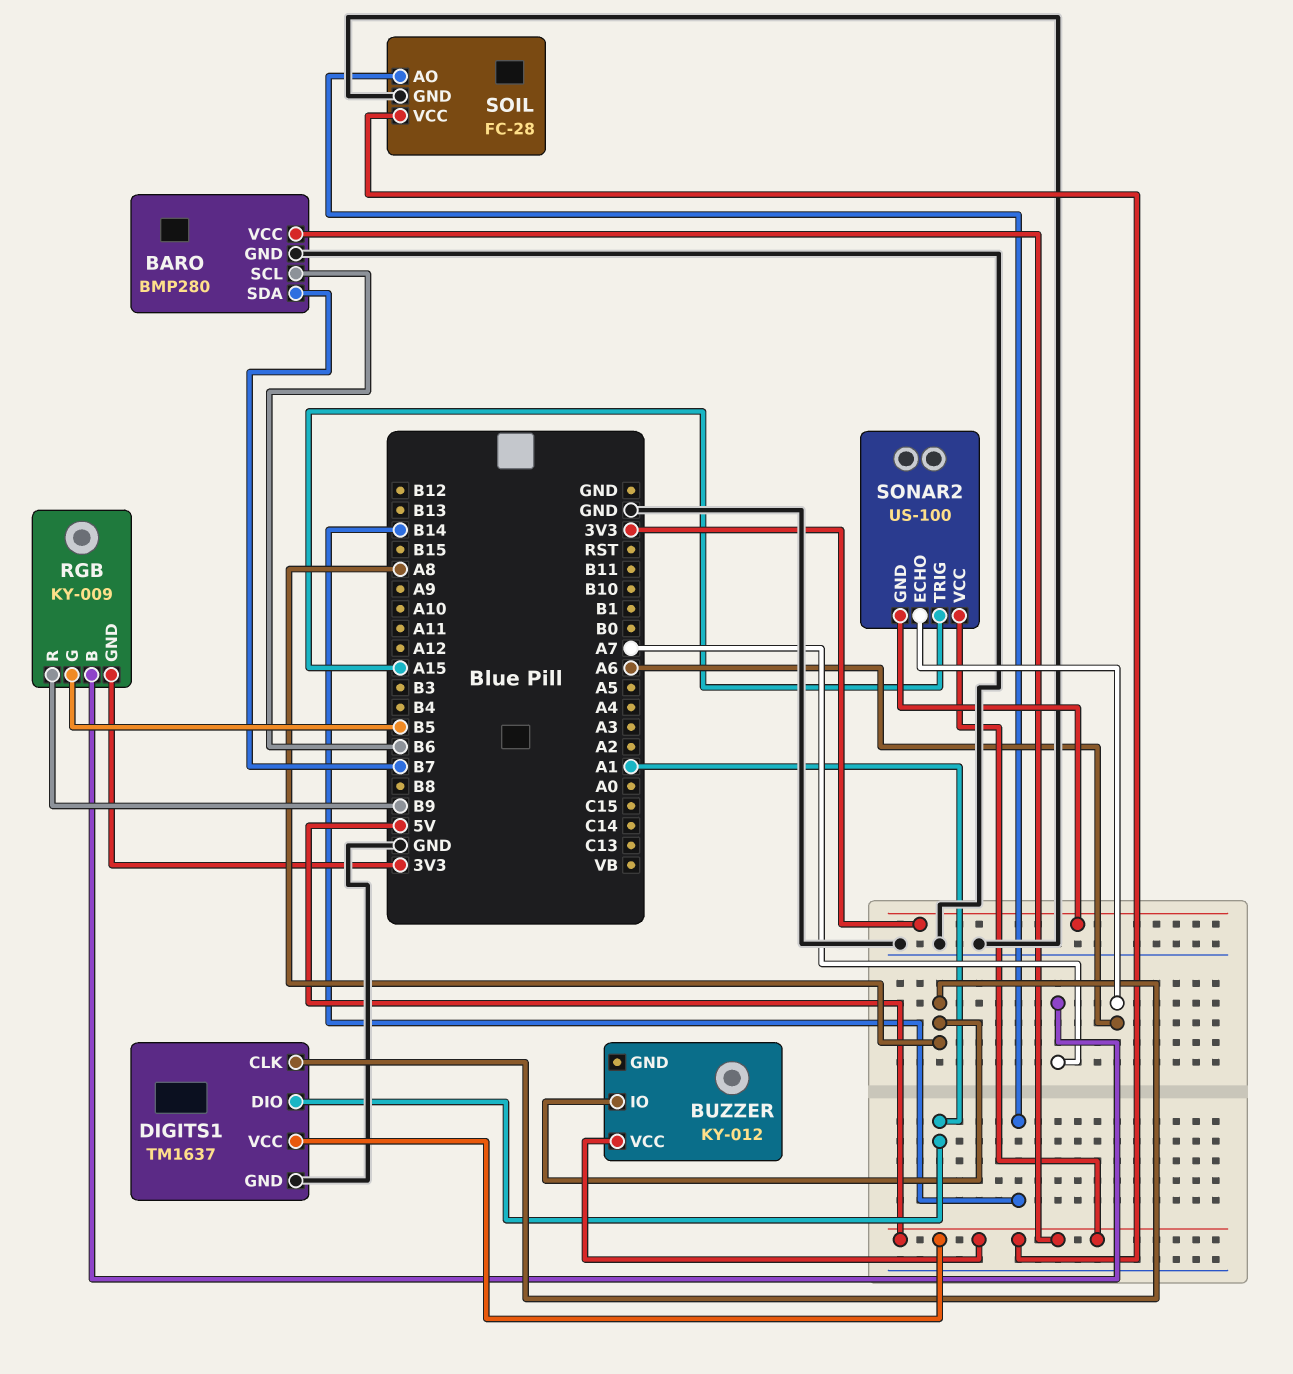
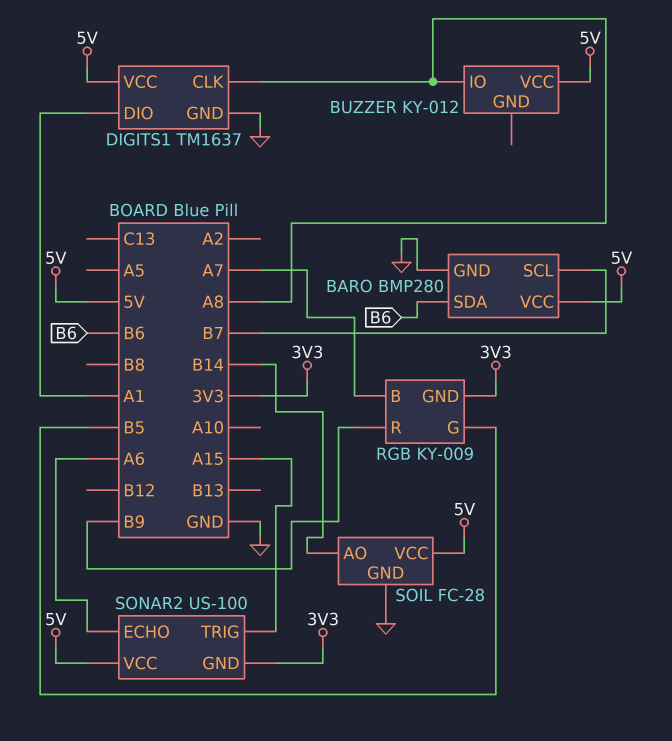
BARO pin SCL: B6 -> B7
BARO pin SDA: B7 -> B6

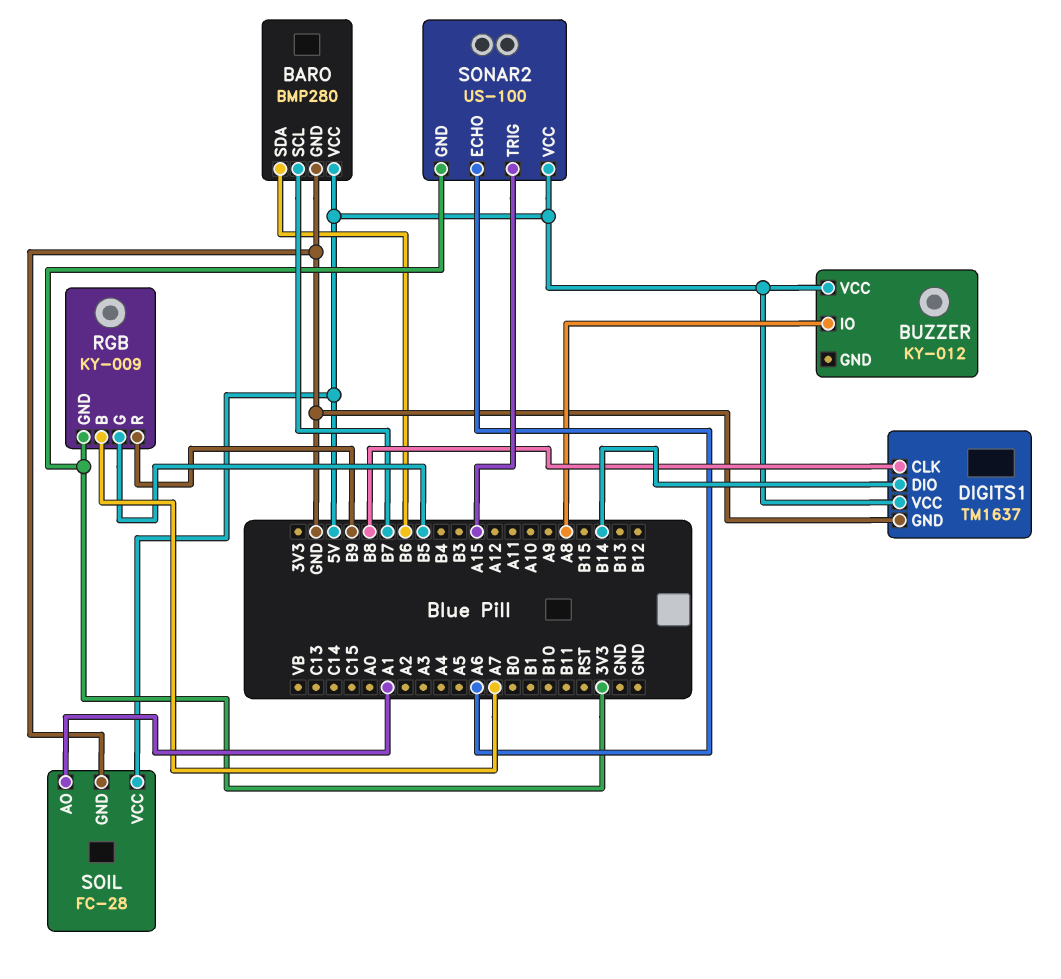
DIGITS1 pin CLK: A8 -> B8
DIGITS1 pin DIO: A1 -> B14
SOIL pin AO: B14 -> A1

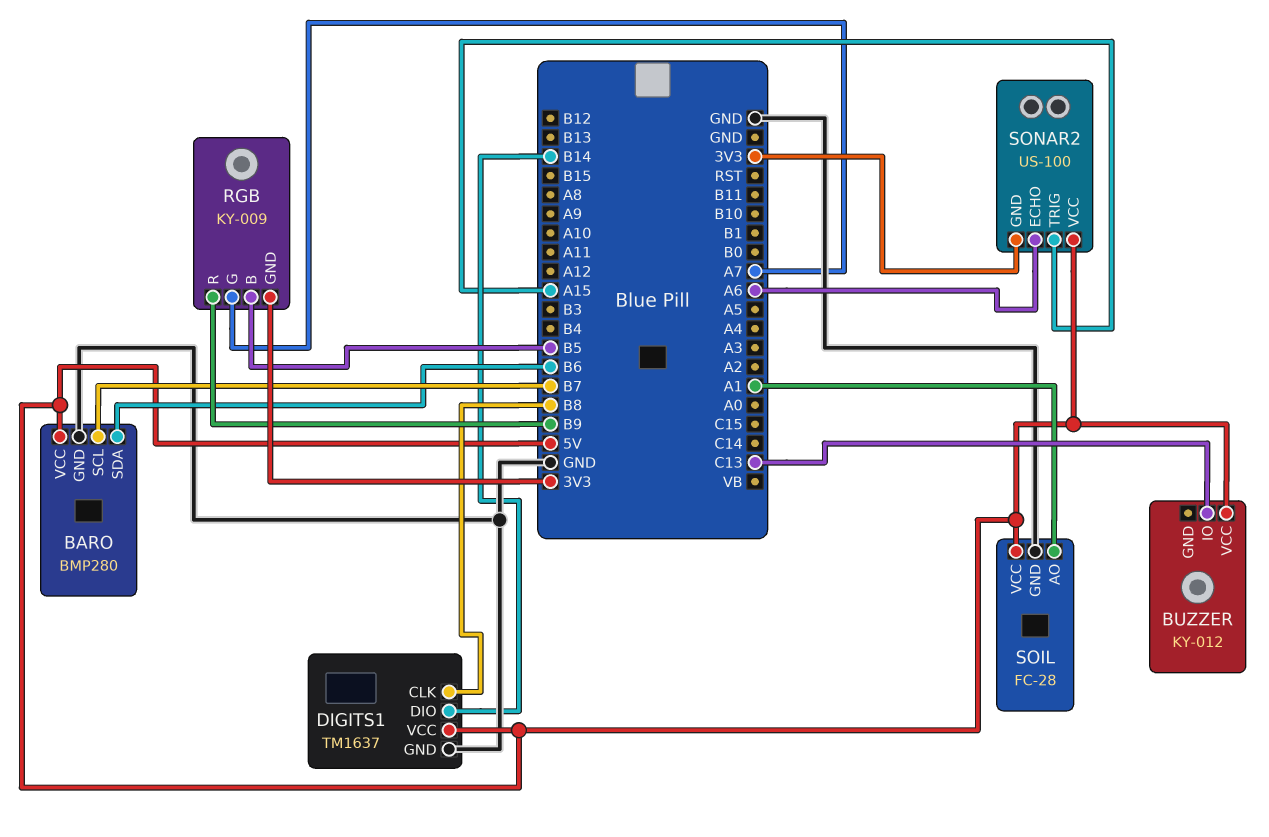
BUZZER pin IO: A8 -> C13
RGB pin B: A7 -> B5
RGB pin G: B5 -> A7

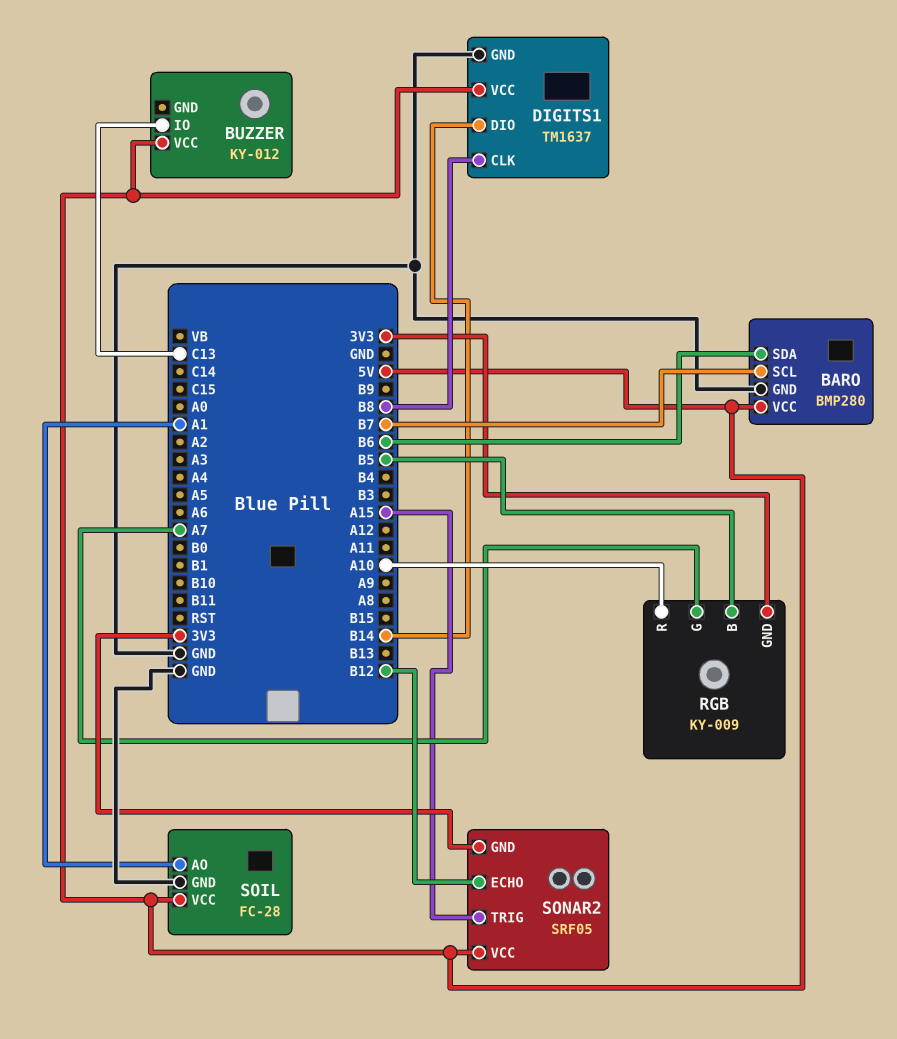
RGB pin R: B9 -> A10
SONAR2: US-100 -> SRF05
SONAR2 pin ECHO: A6 -> B12

